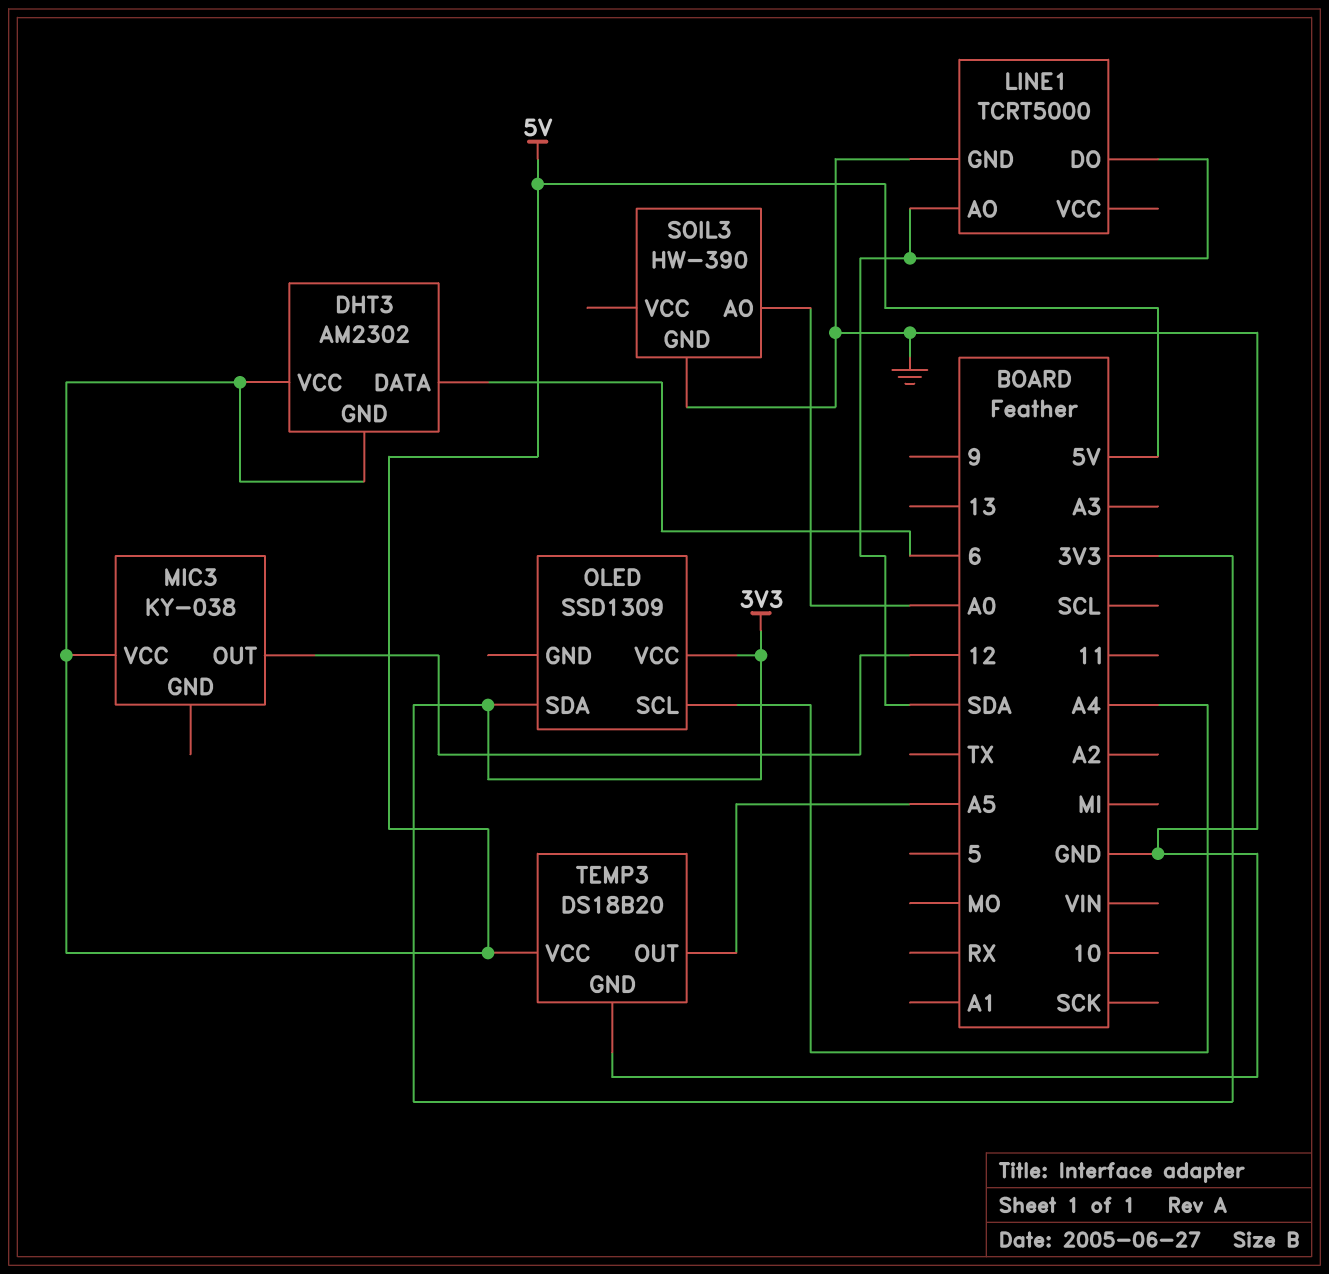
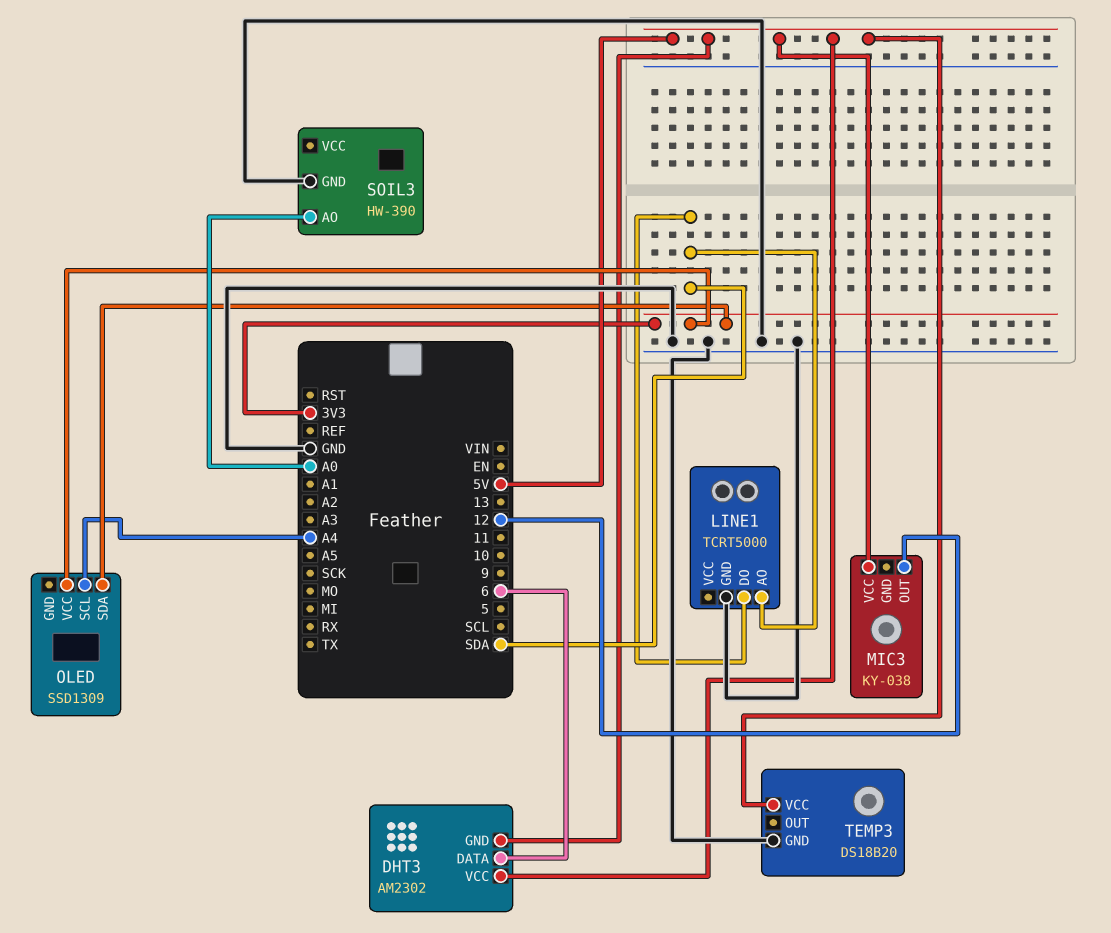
TEMP3 pin OUT: A5 -> none

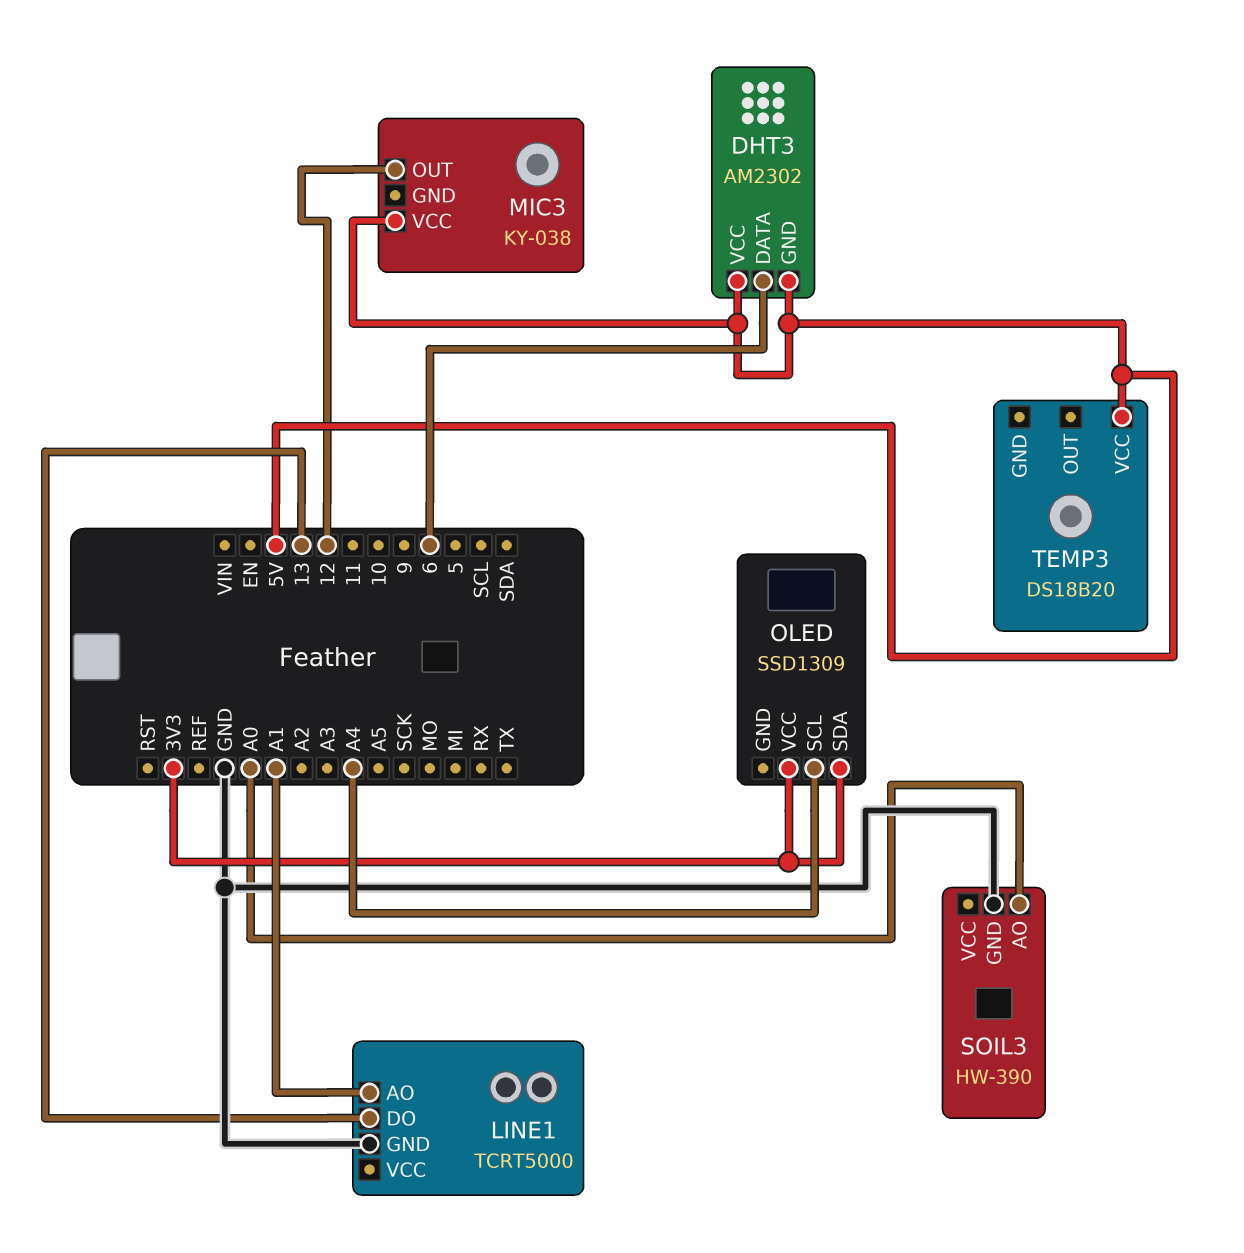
LINE1 pin AO: SDA -> A1
LINE1 pin DO: SDA -> 13
TEMP3 pin GND: GND -> none

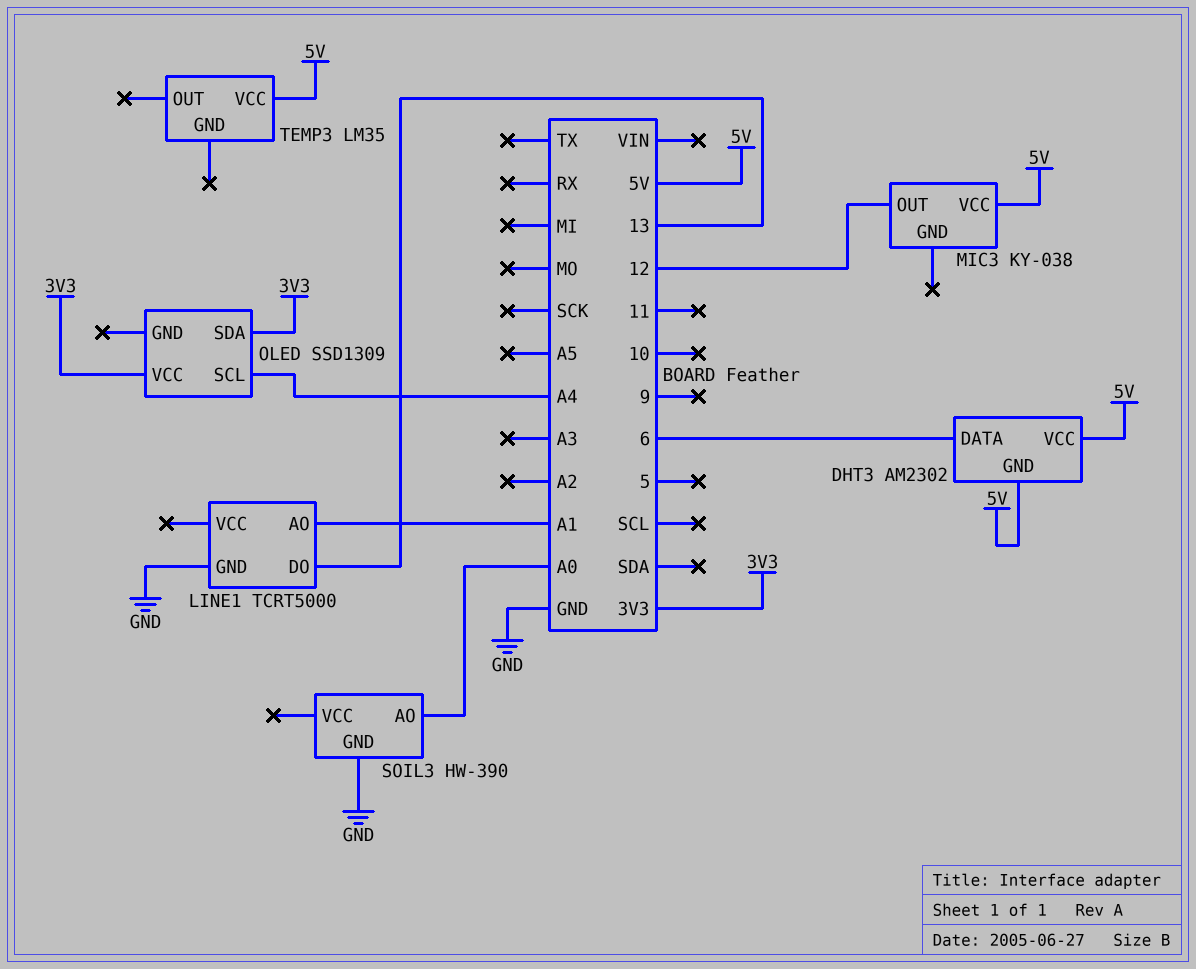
TEMP3: DS18B20 -> LM35

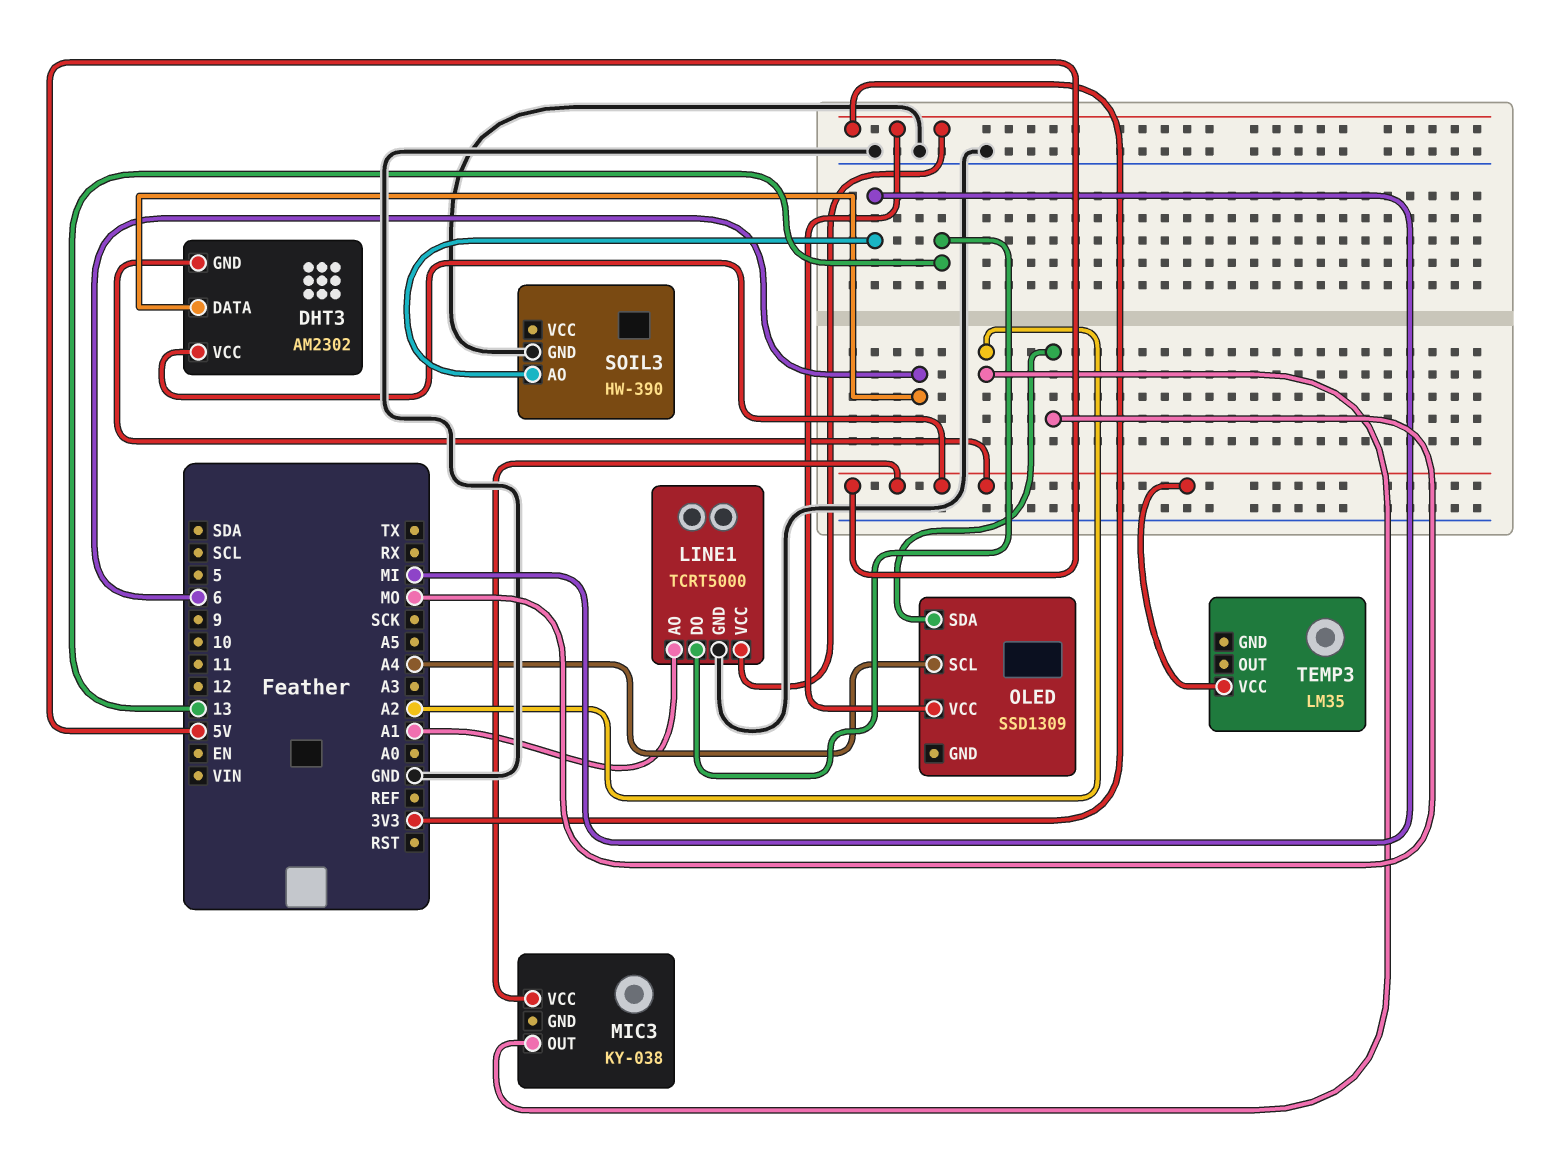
LINE1 pin VCC: none -> 3V3
MIC3 pin OUT: 12 -> A2
OLED pin SDA: 3V3 -> MO
SOIL3 pin AO: A0 -> MI

